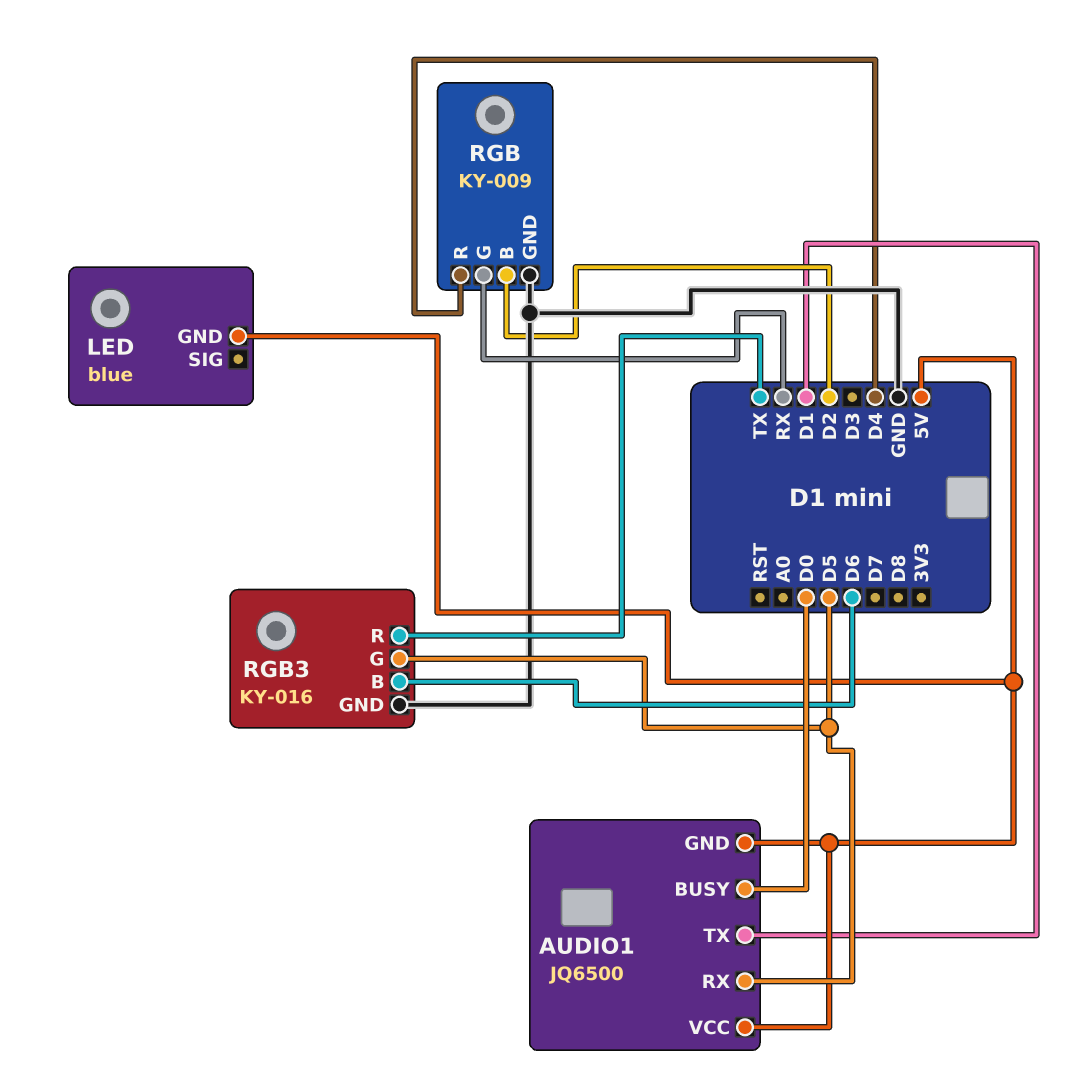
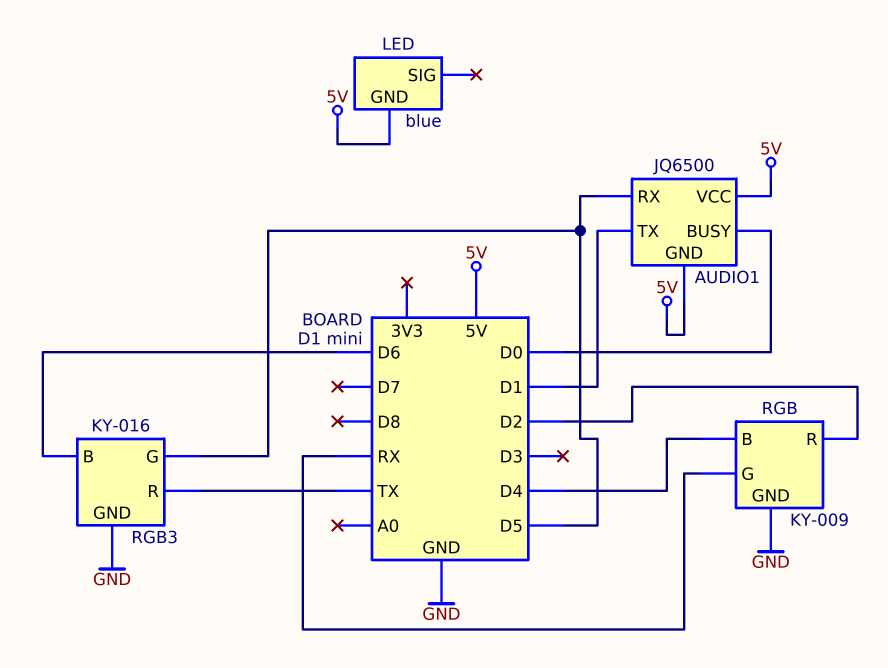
RGB pin B: D2 -> D4
RGB pin R: D4 -> D2

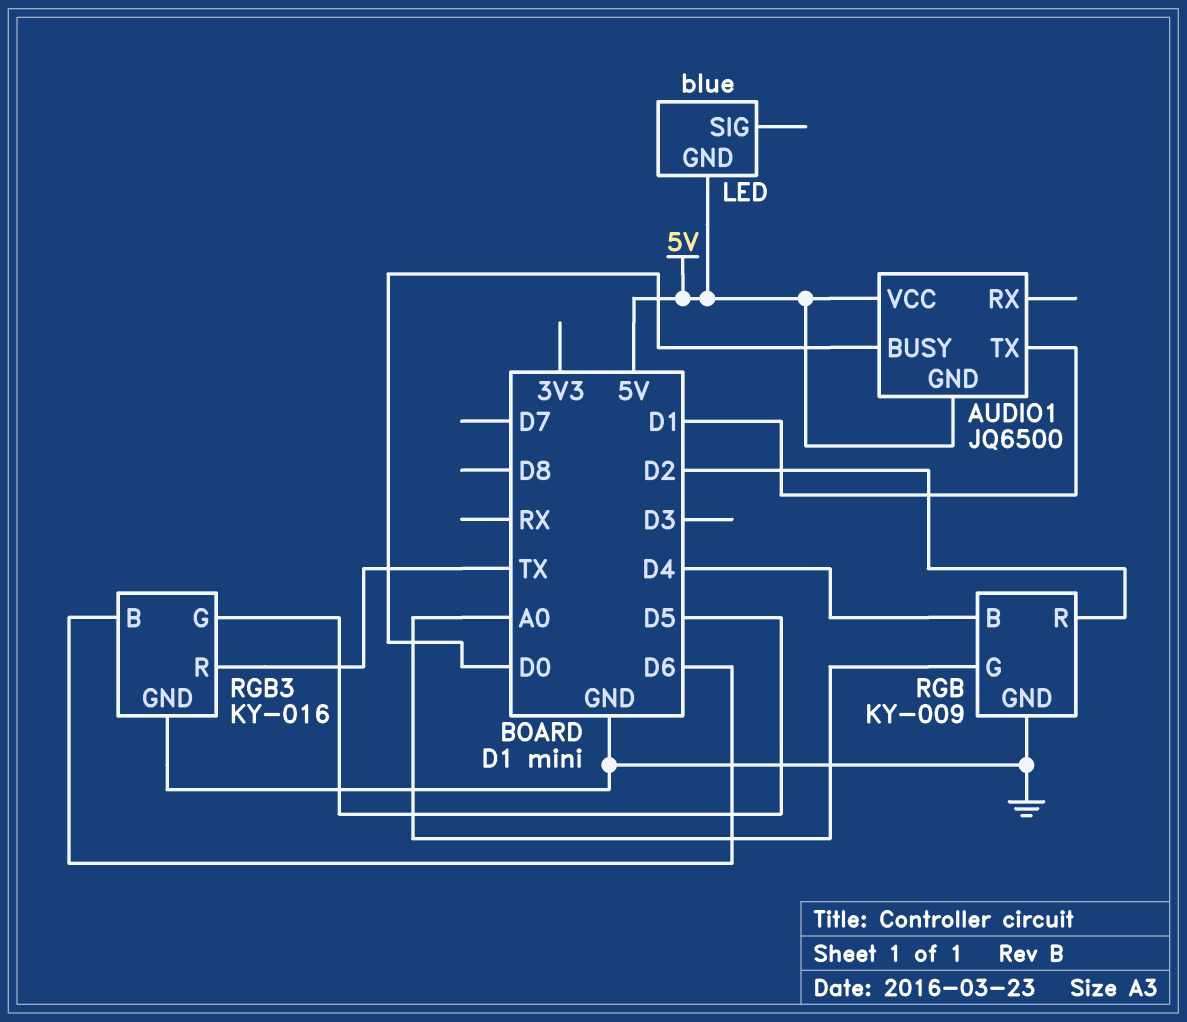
AUDIO1 pin RX: D5 -> none
RGB pin G: RX -> A0

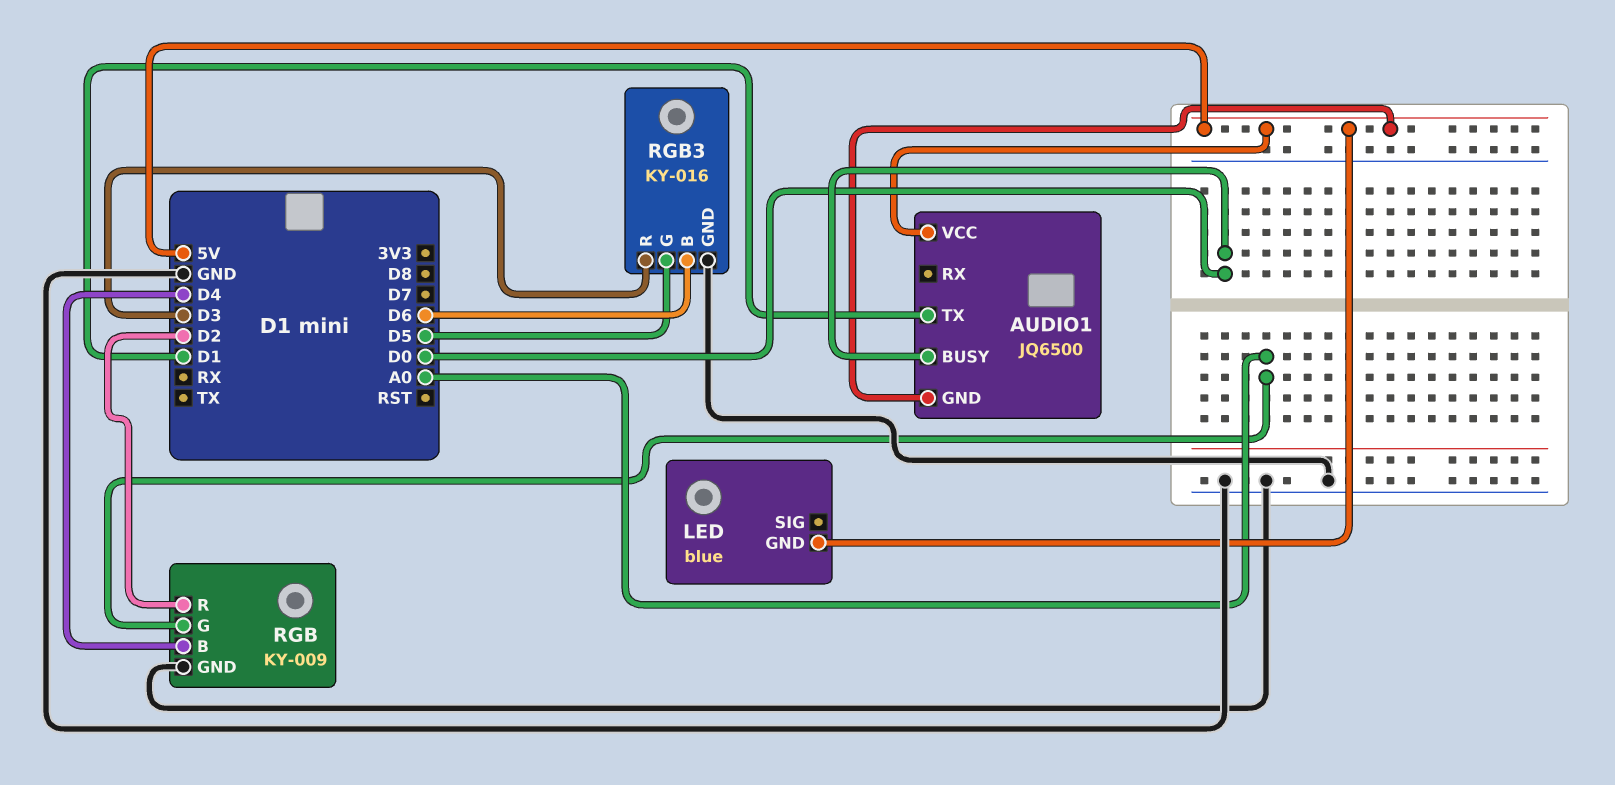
RGB3 pin R: TX -> D3

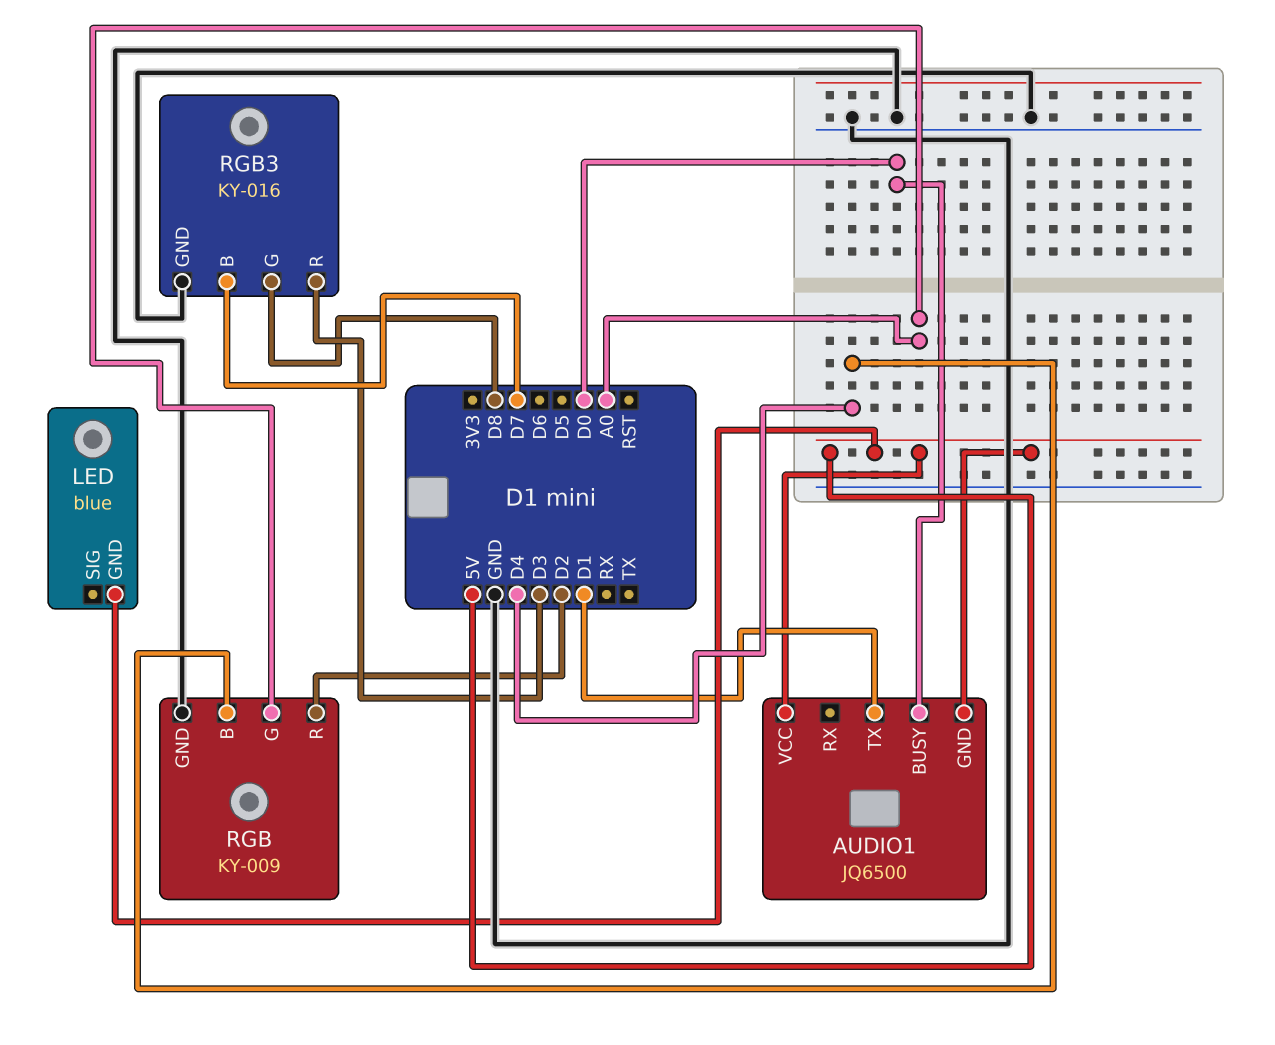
RGB3 pin B: D6 -> D7
RGB3 pin G: D5 -> D8

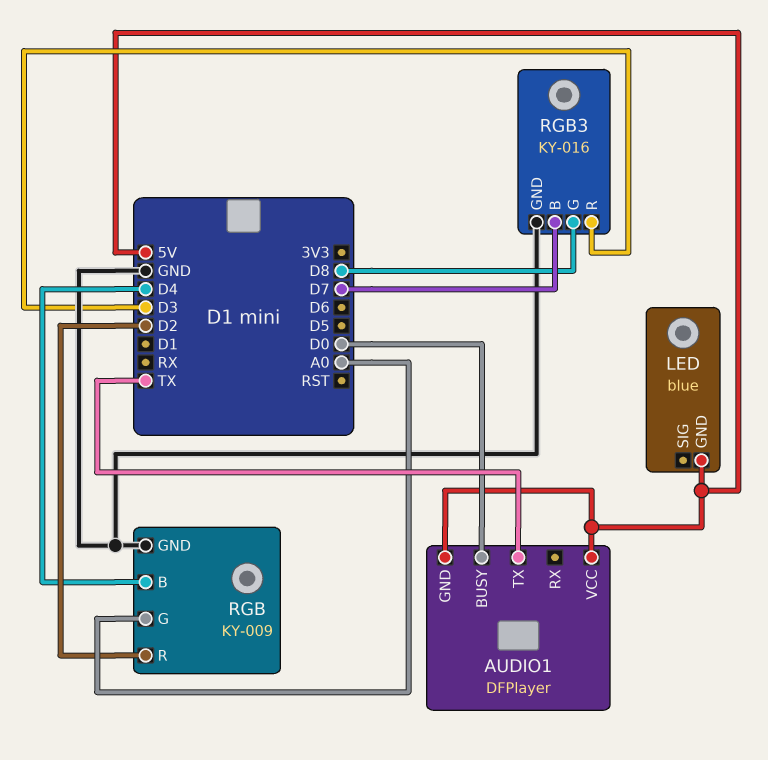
AUDIO1: JQ6500 -> DFPlayer
AUDIO1 pin TX: D1 -> TX

